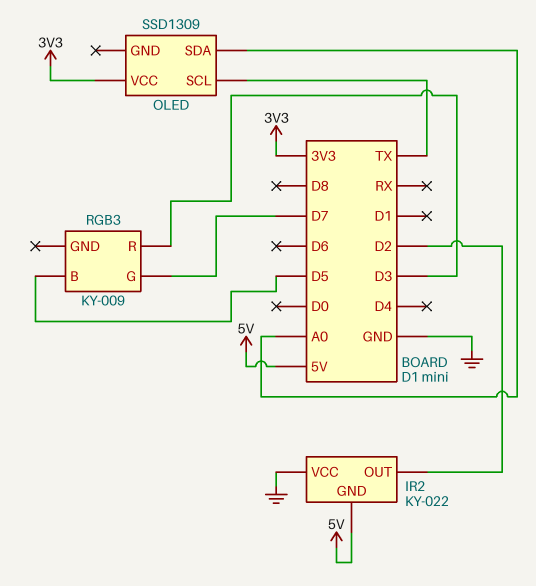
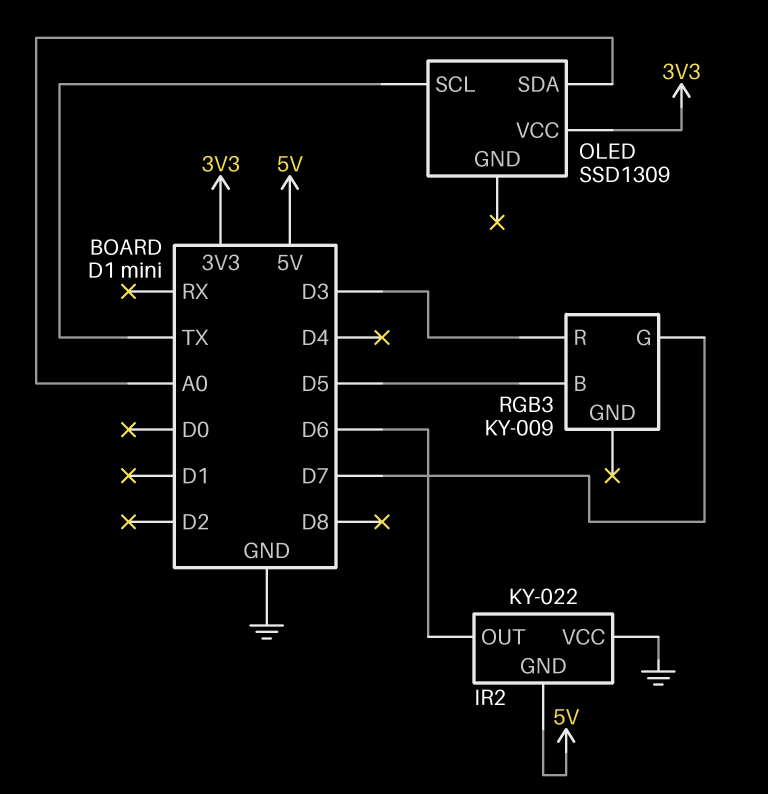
IR2 pin OUT: D2 -> D6

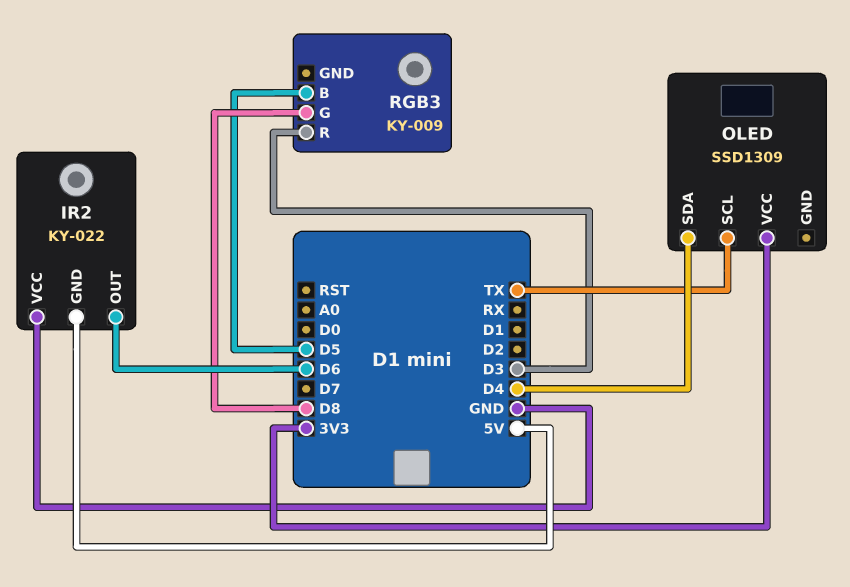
OLED pin SDA: A0 -> D4
RGB3 pin G: D7 -> D8

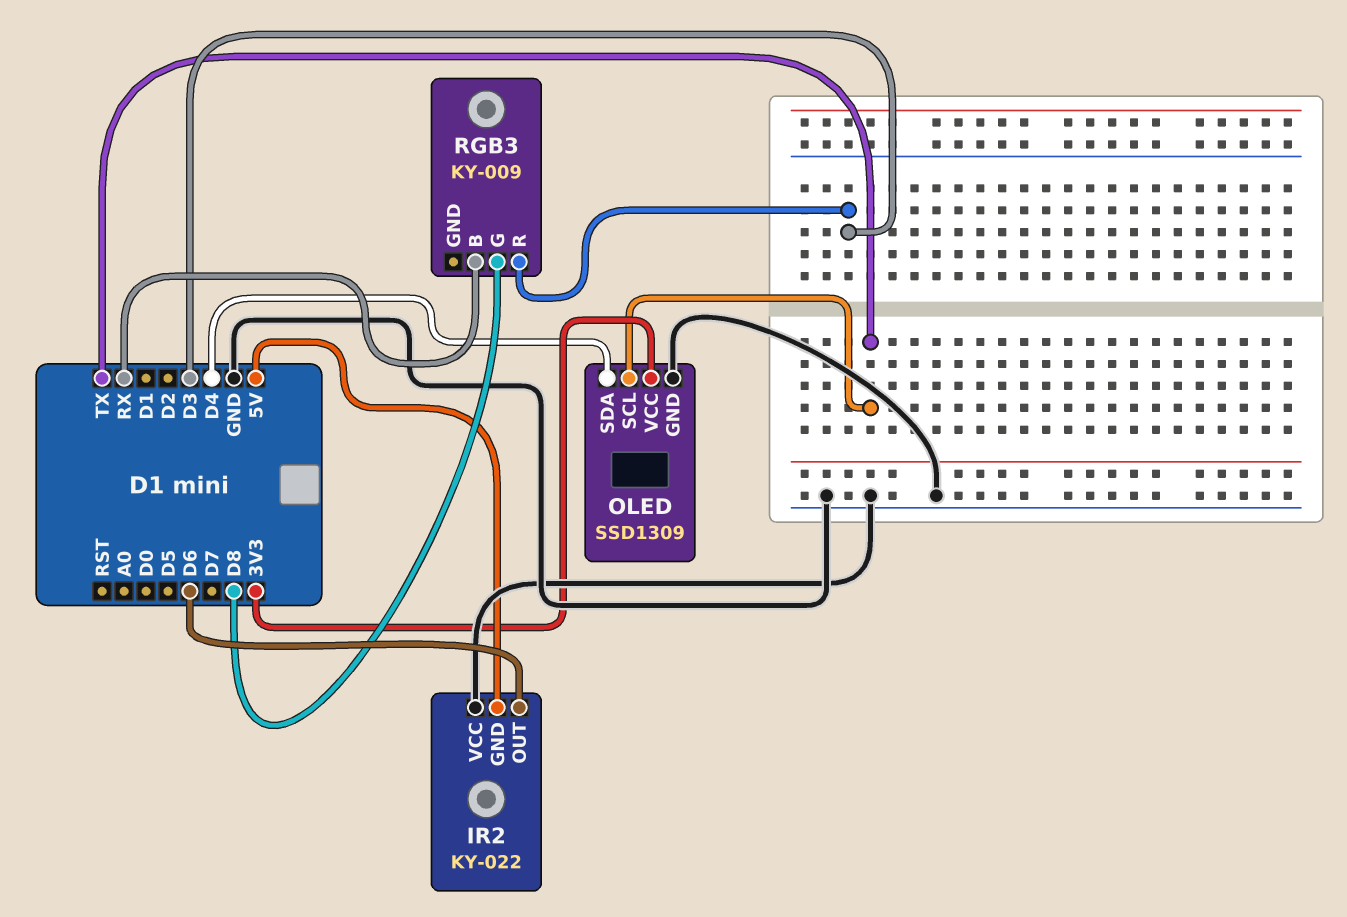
OLED pin GND: none -> GND
RGB3 pin B: D5 -> RX

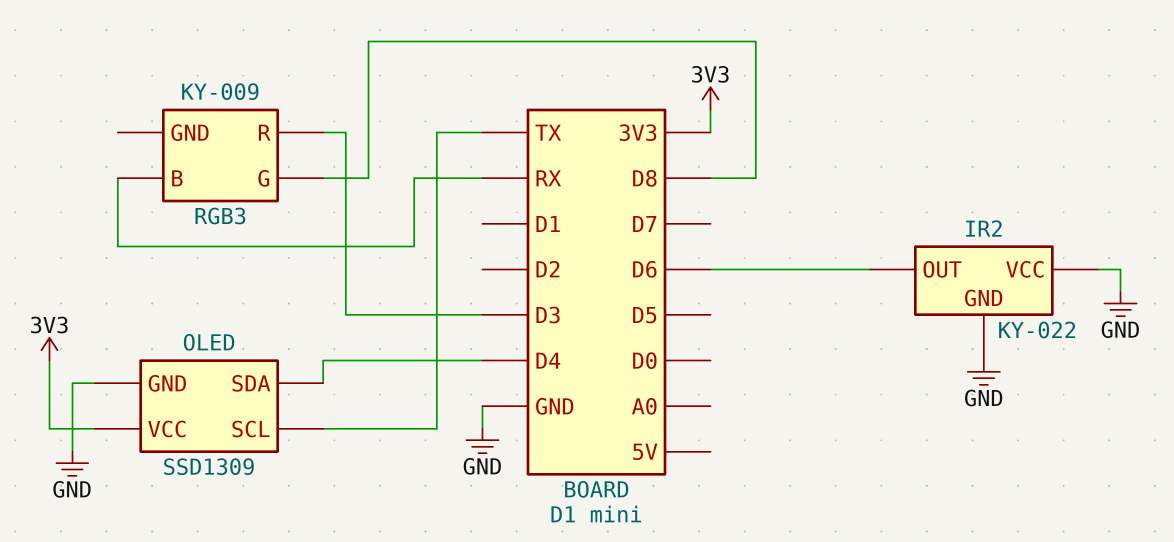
IR2 pin GND: 5V -> GND

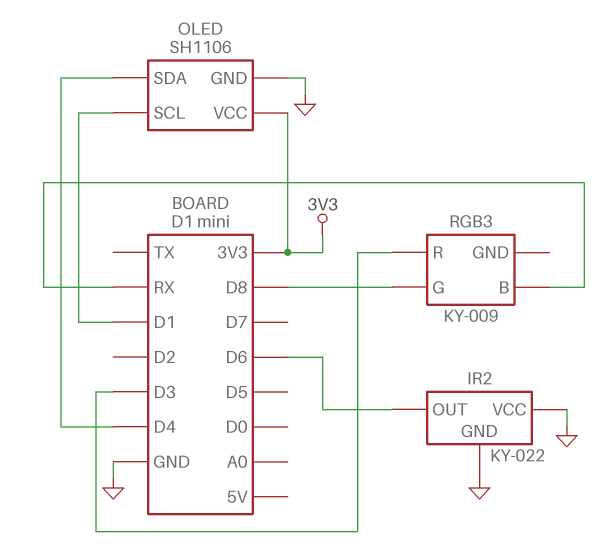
OLED: SSD1309 -> SH1106
OLED pin SCL: TX -> D1

